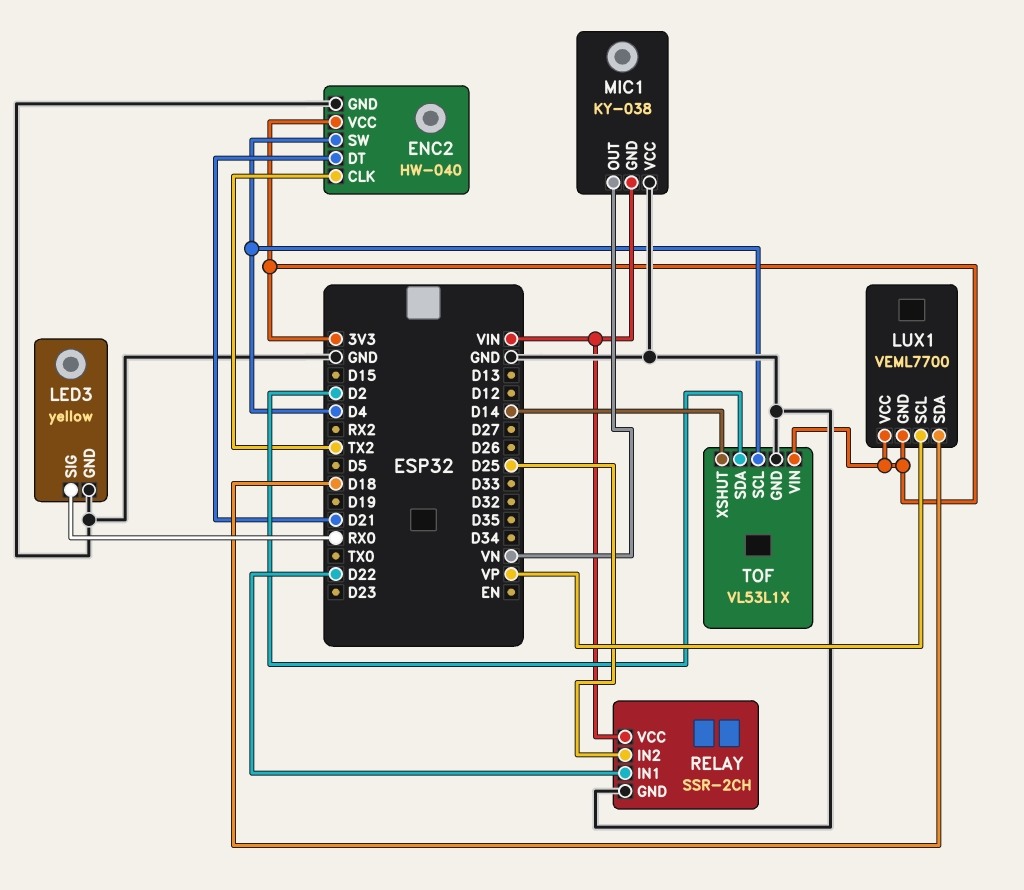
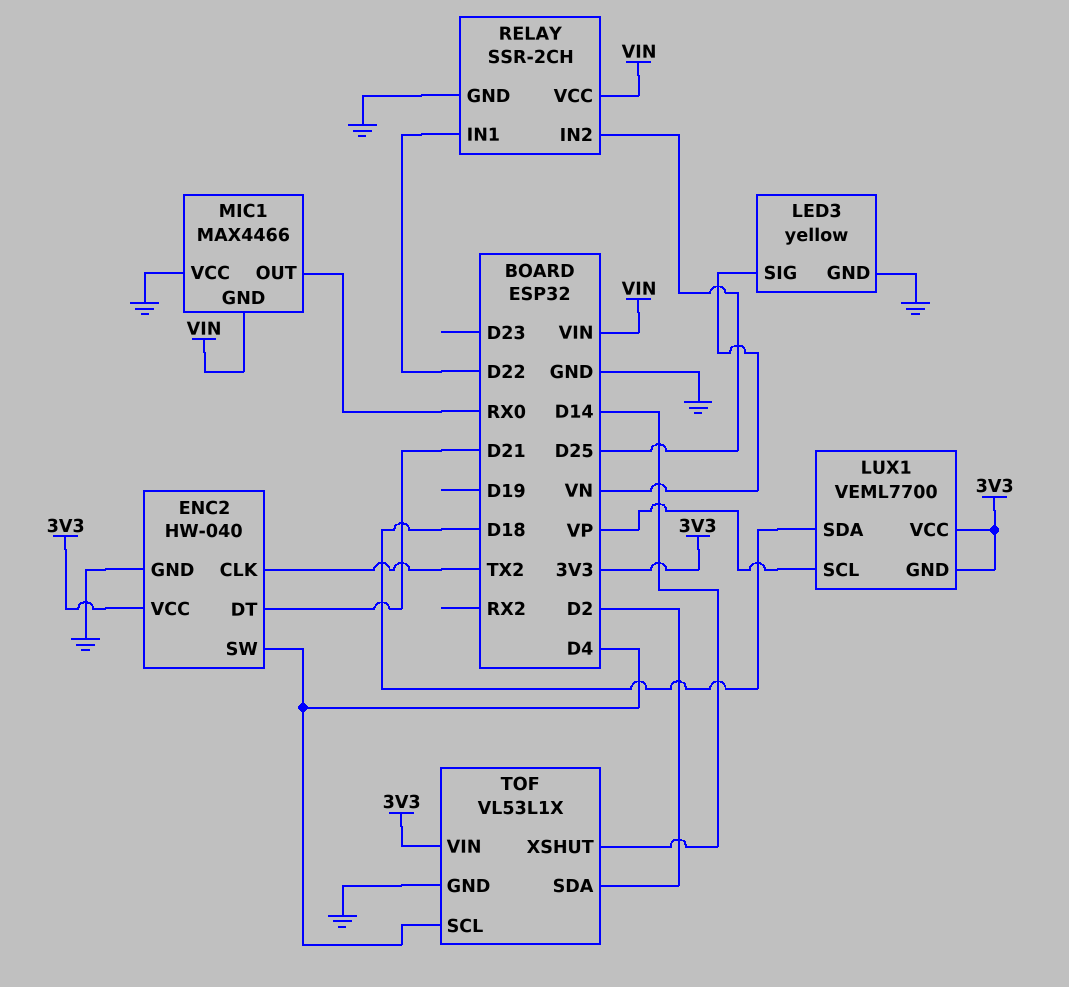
LED3 pin SIG: RX0 -> VN
MIC1: KY-038 -> MAX4466
MIC1 pin OUT: VN -> RX0

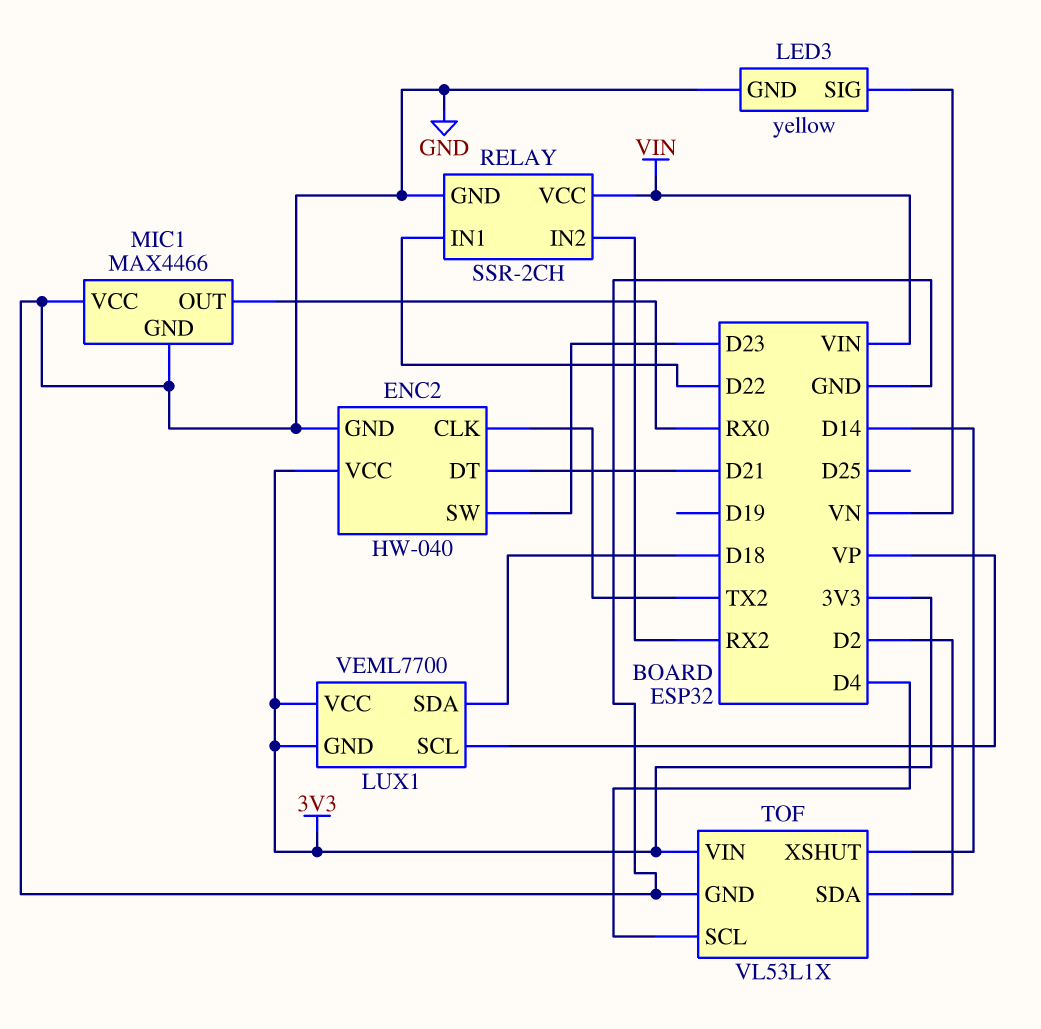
ENC2 pin SW: D4 -> D23
MIC1 pin GND: VIN -> GND
RELAY pin IN2: D25 -> RX2

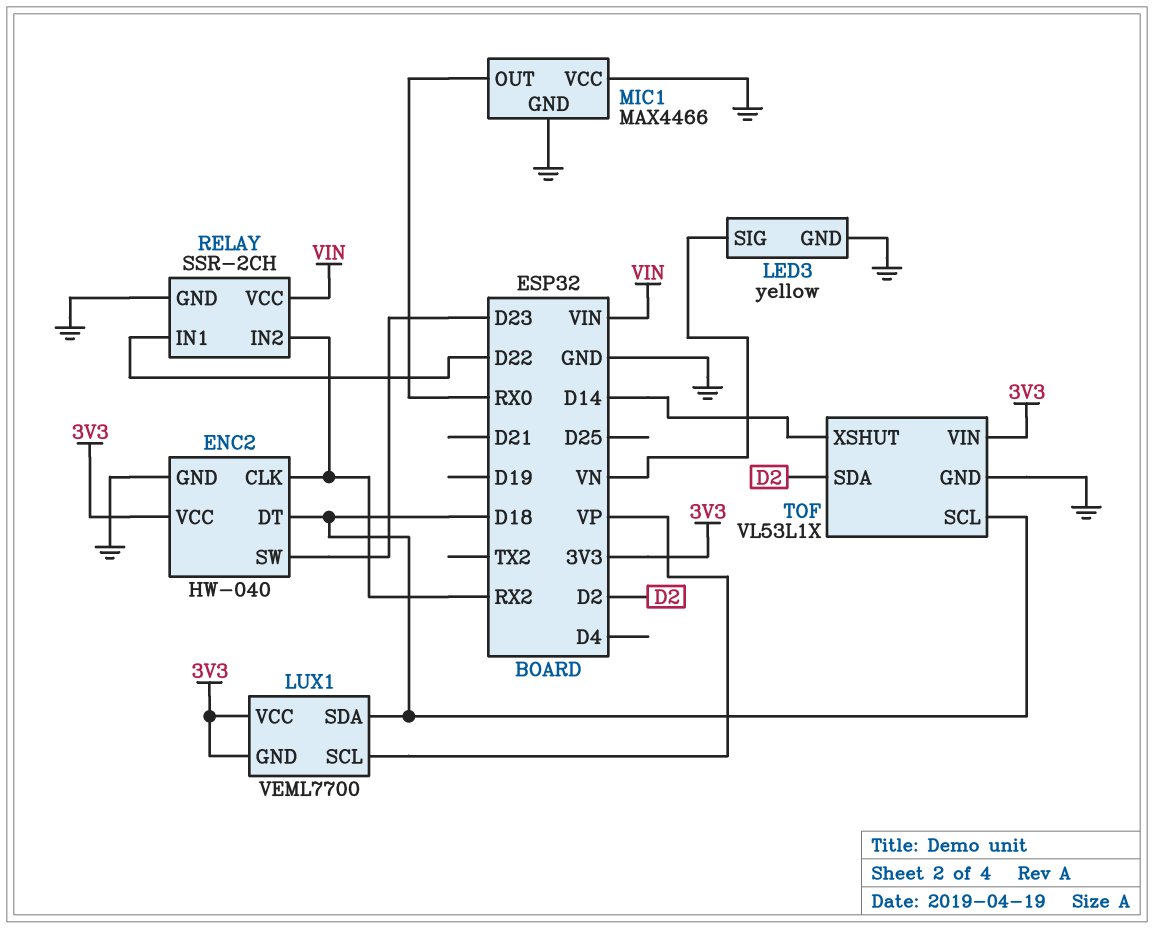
ENC2 pin CLK: TX2 -> RX2
ENC2 pin DT: D21 -> D18
TOF pin SCL: D4 -> D18

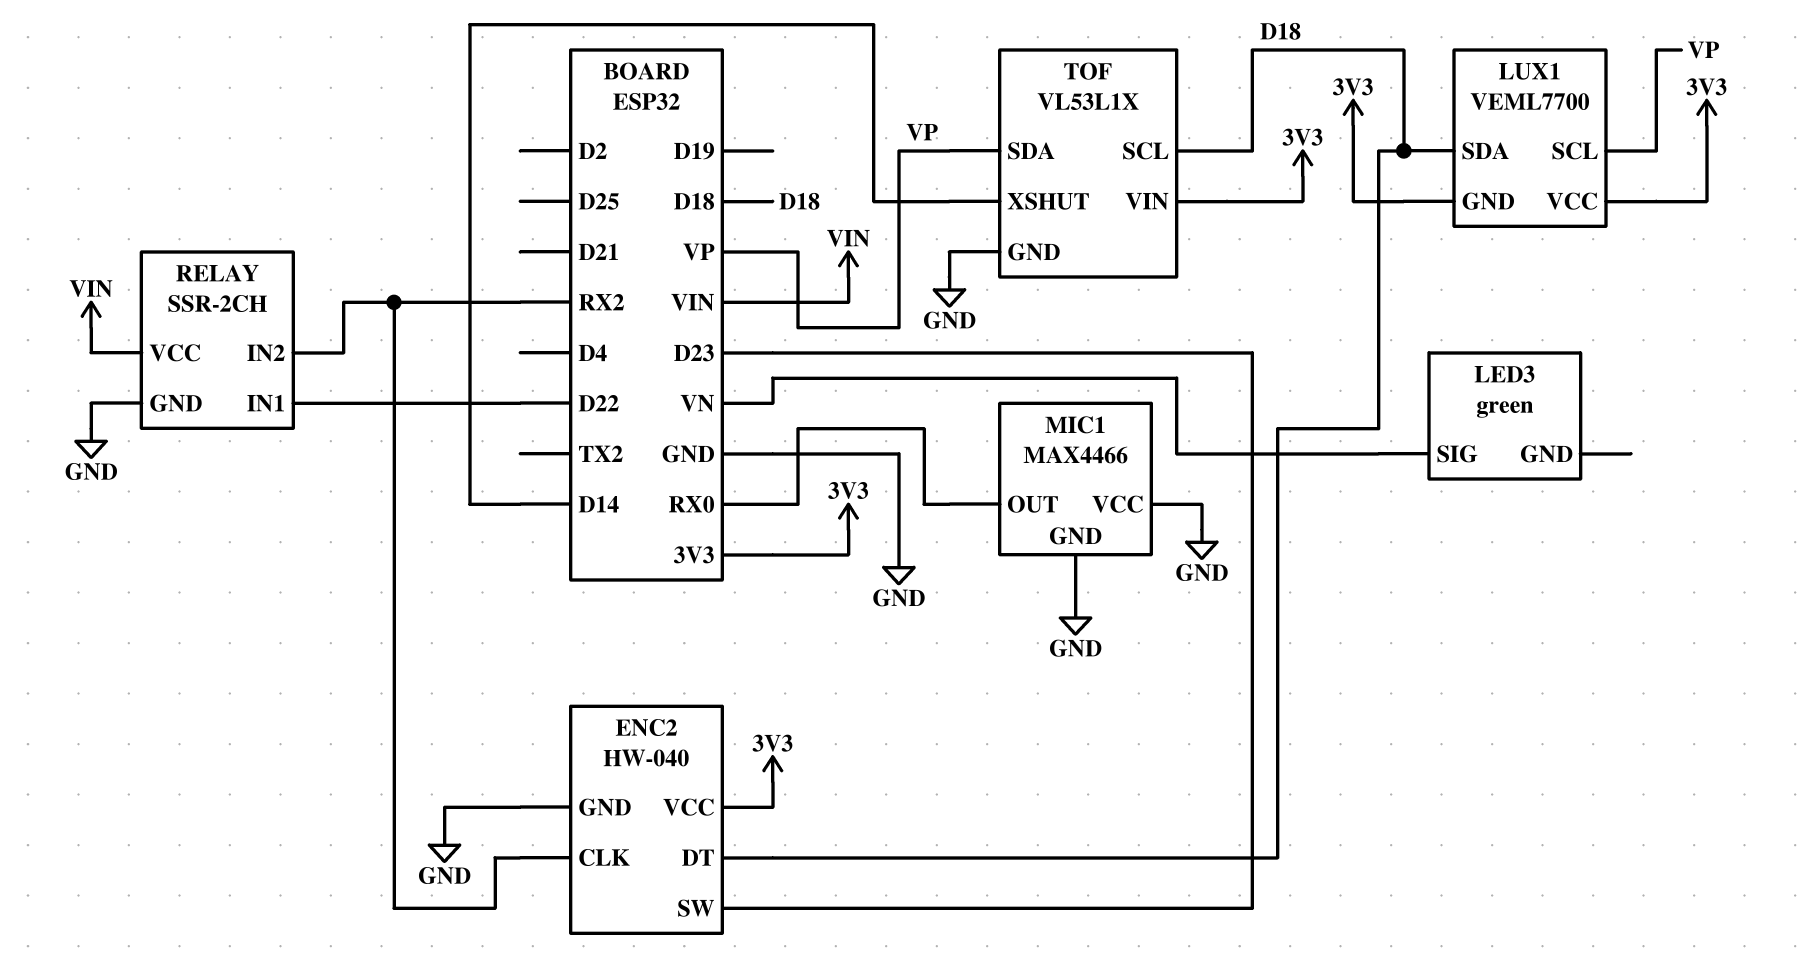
LED3: yellow -> green
LED3 pin GND: GND -> none
TOF pin SDA: D2 -> VP

